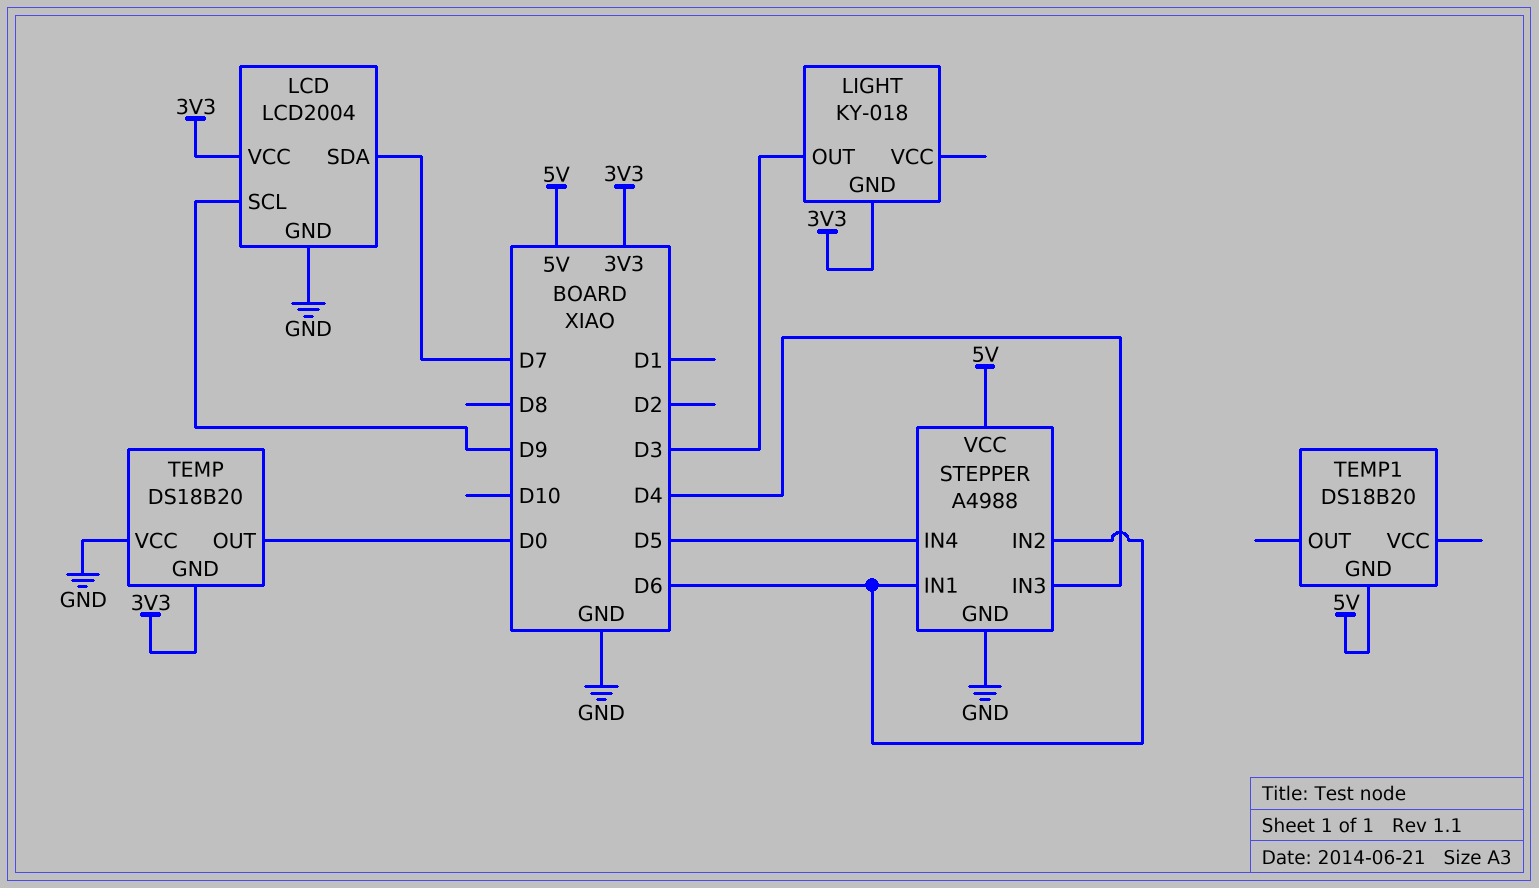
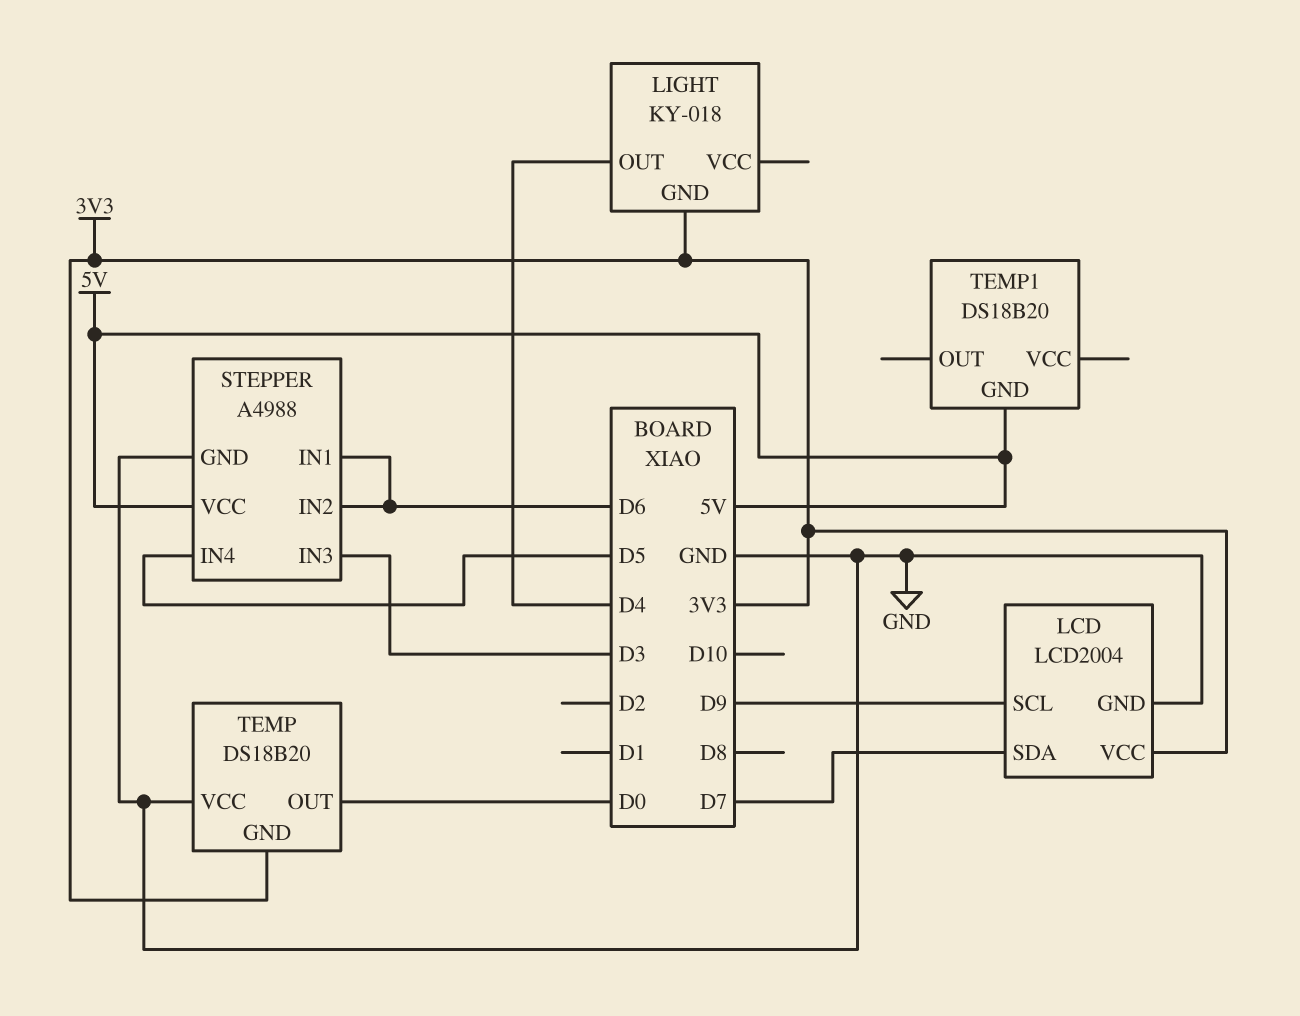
LIGHT pin OUT: D3 -> D4
STEPPER pin IN3: D4 -> D3

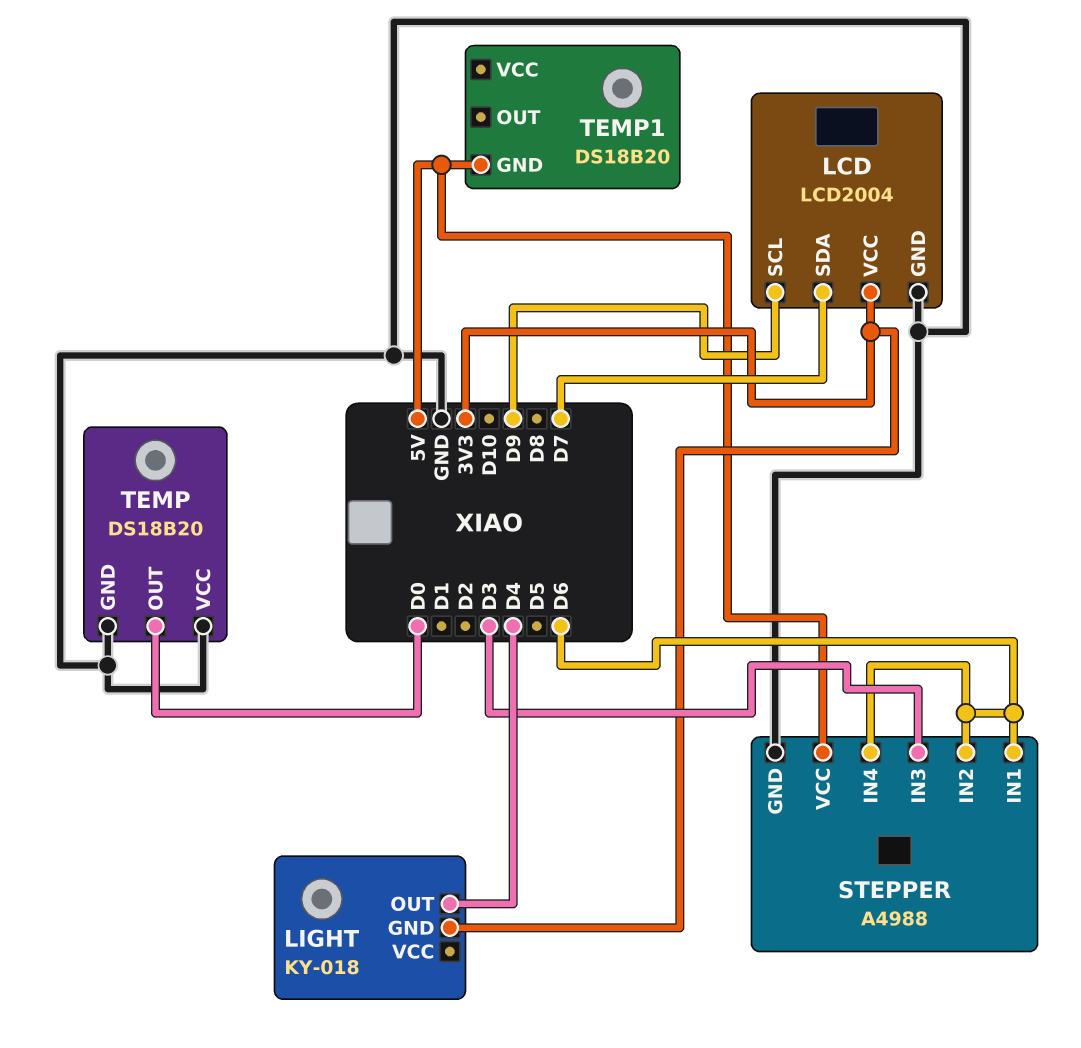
STEPPER pin IN4: D5 -> D6
TEMP pin GND: 3V3 -> GND

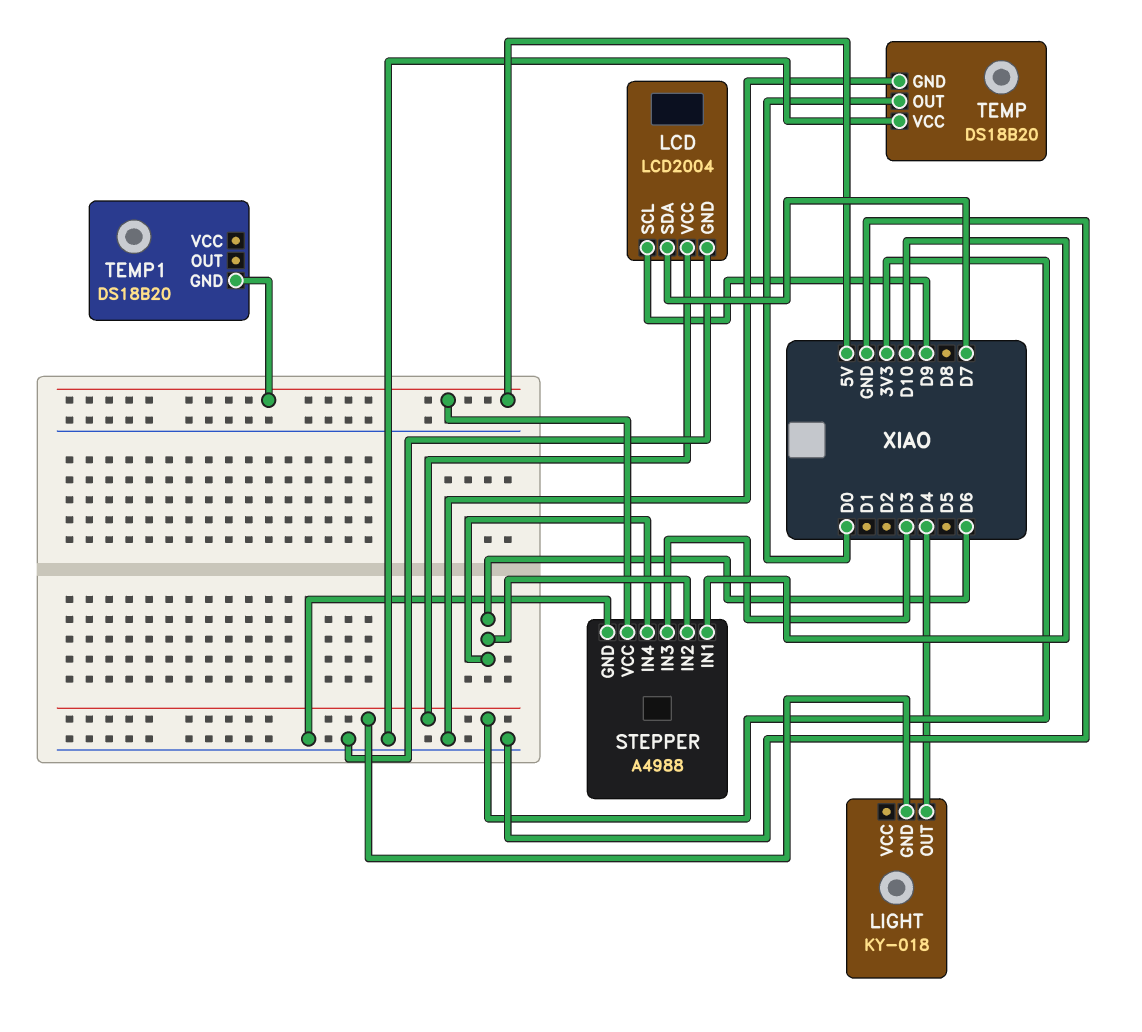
STEPPER pin IN1: D6 -> D10

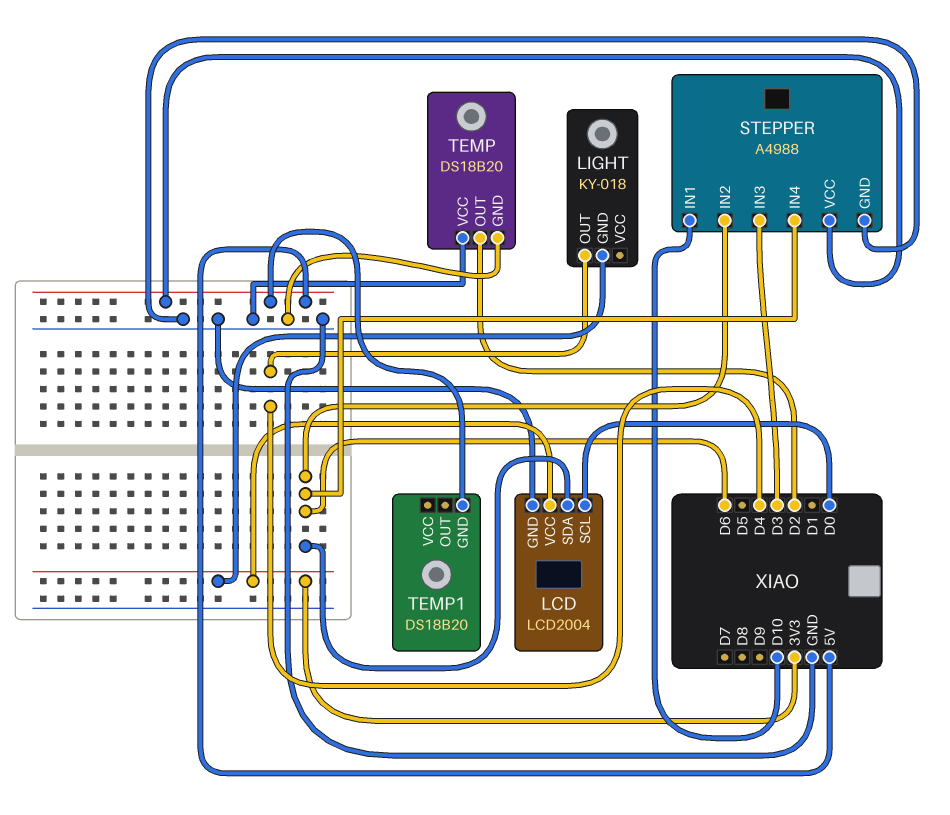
LCD pin SCL: D9 -> D0
LCD pin SDA: D7 -> D6
TEMP pin OUT: D0 -> D2

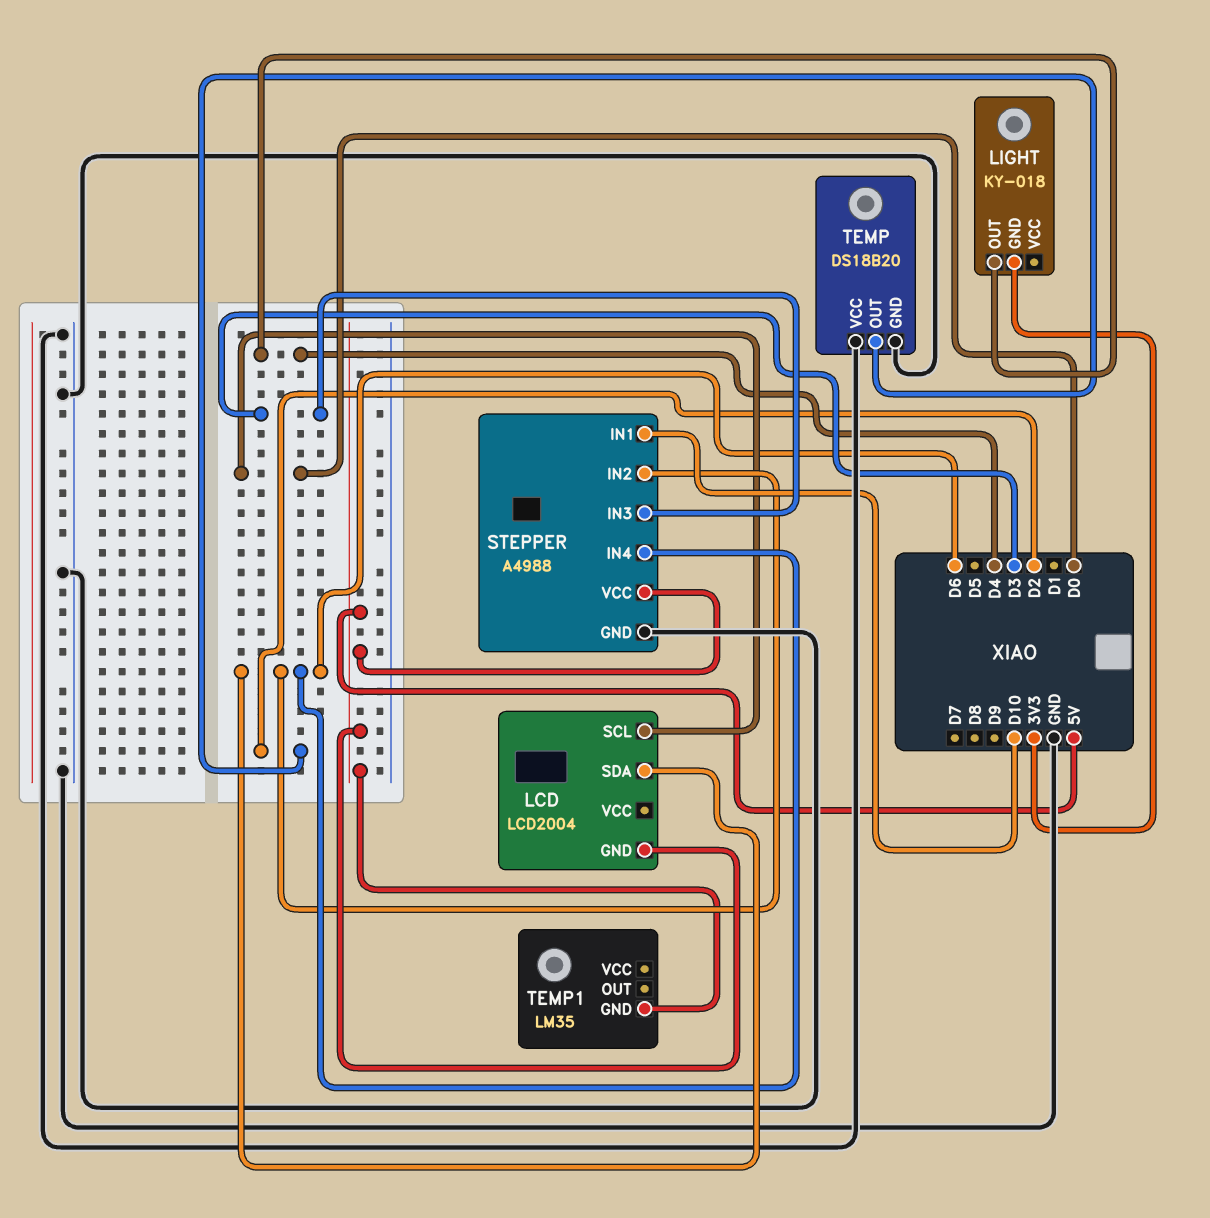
LCD pin GND: GND -> 5V
LCD pin VCC: 3V3 -> none
TEMP1: DS18B20 -> LM35

